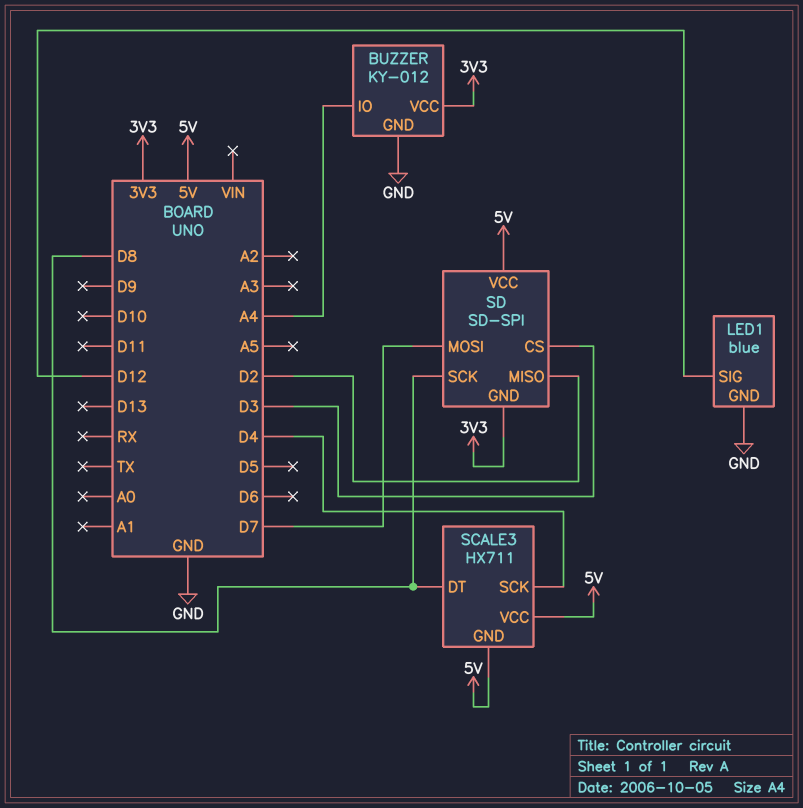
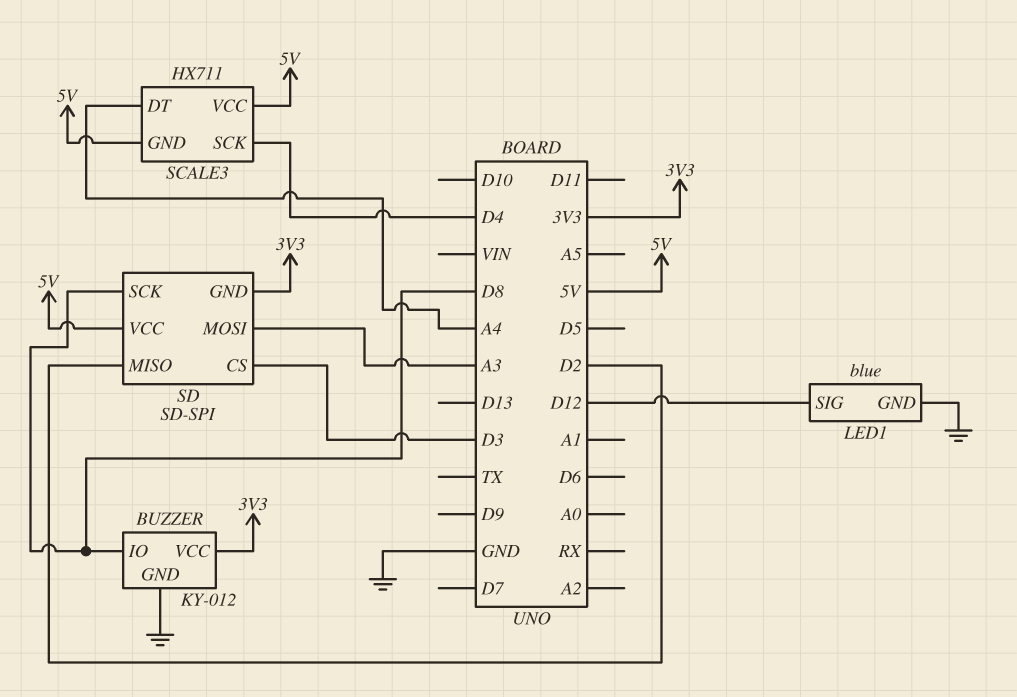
BUZZER pin IO: A4 -> D8
SCALE3 pin DT: D8 -> A4
SD pin MOSI: D7 -> A3

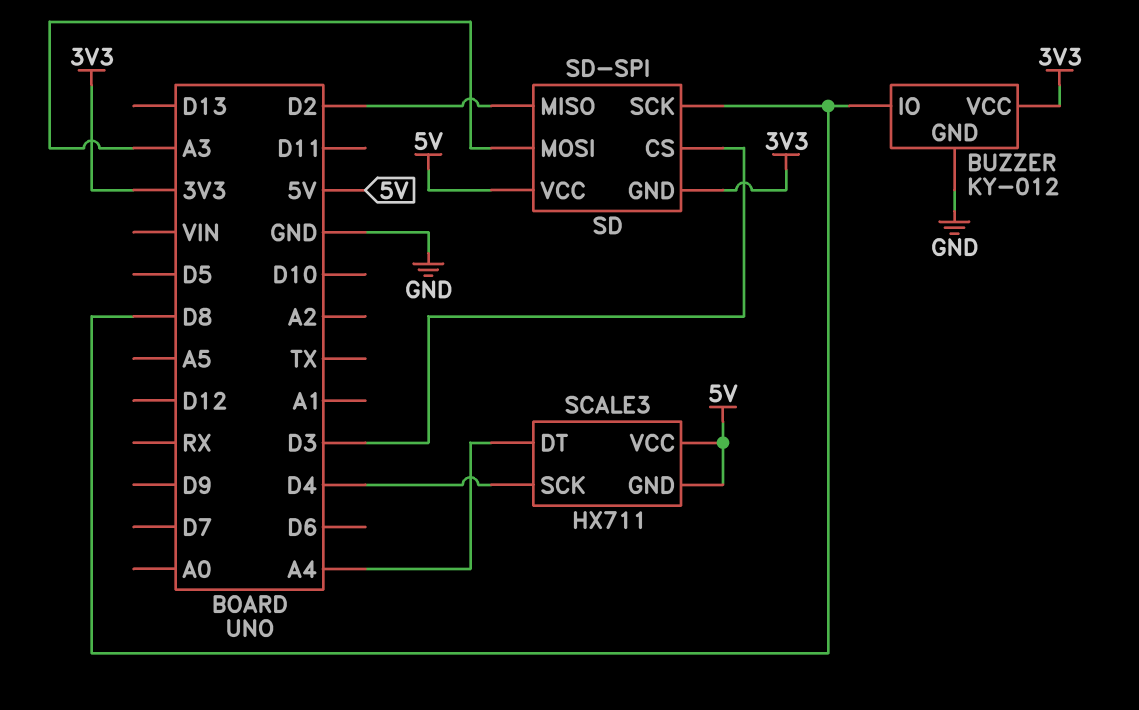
LED1: blue -> none
LED1 pin GND: GND -> none
LED1 pin SIG: D12 -> none

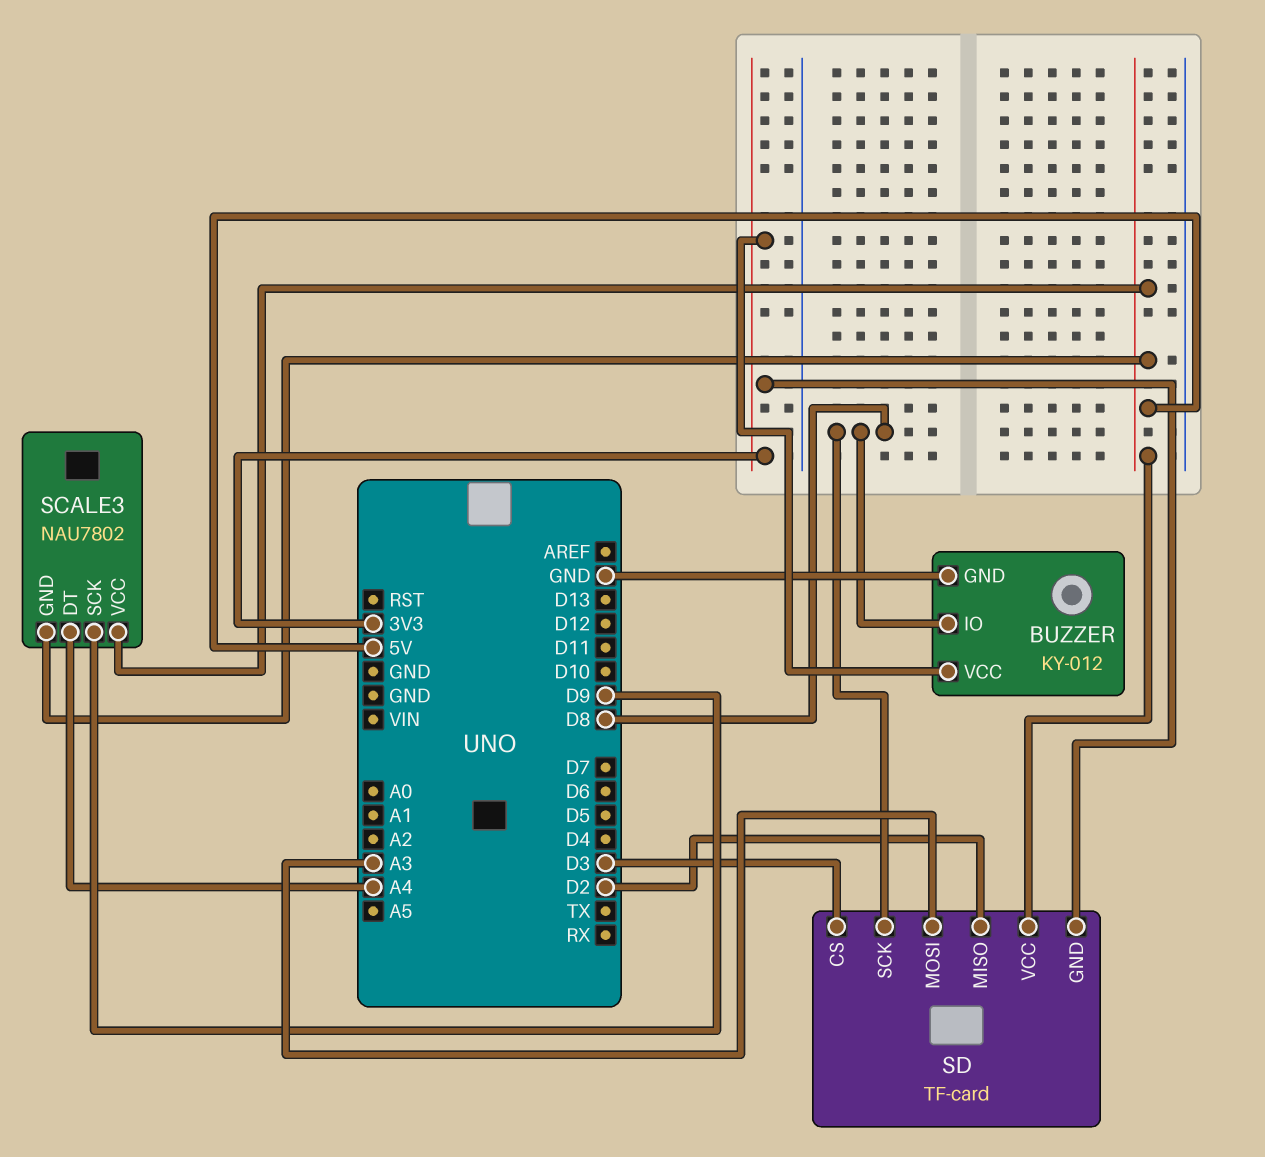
SCALE3: HX711 -> NAU7802
SCALE3 pin SCK: D4 -> D9
SD: SD-SPI -> TF-card

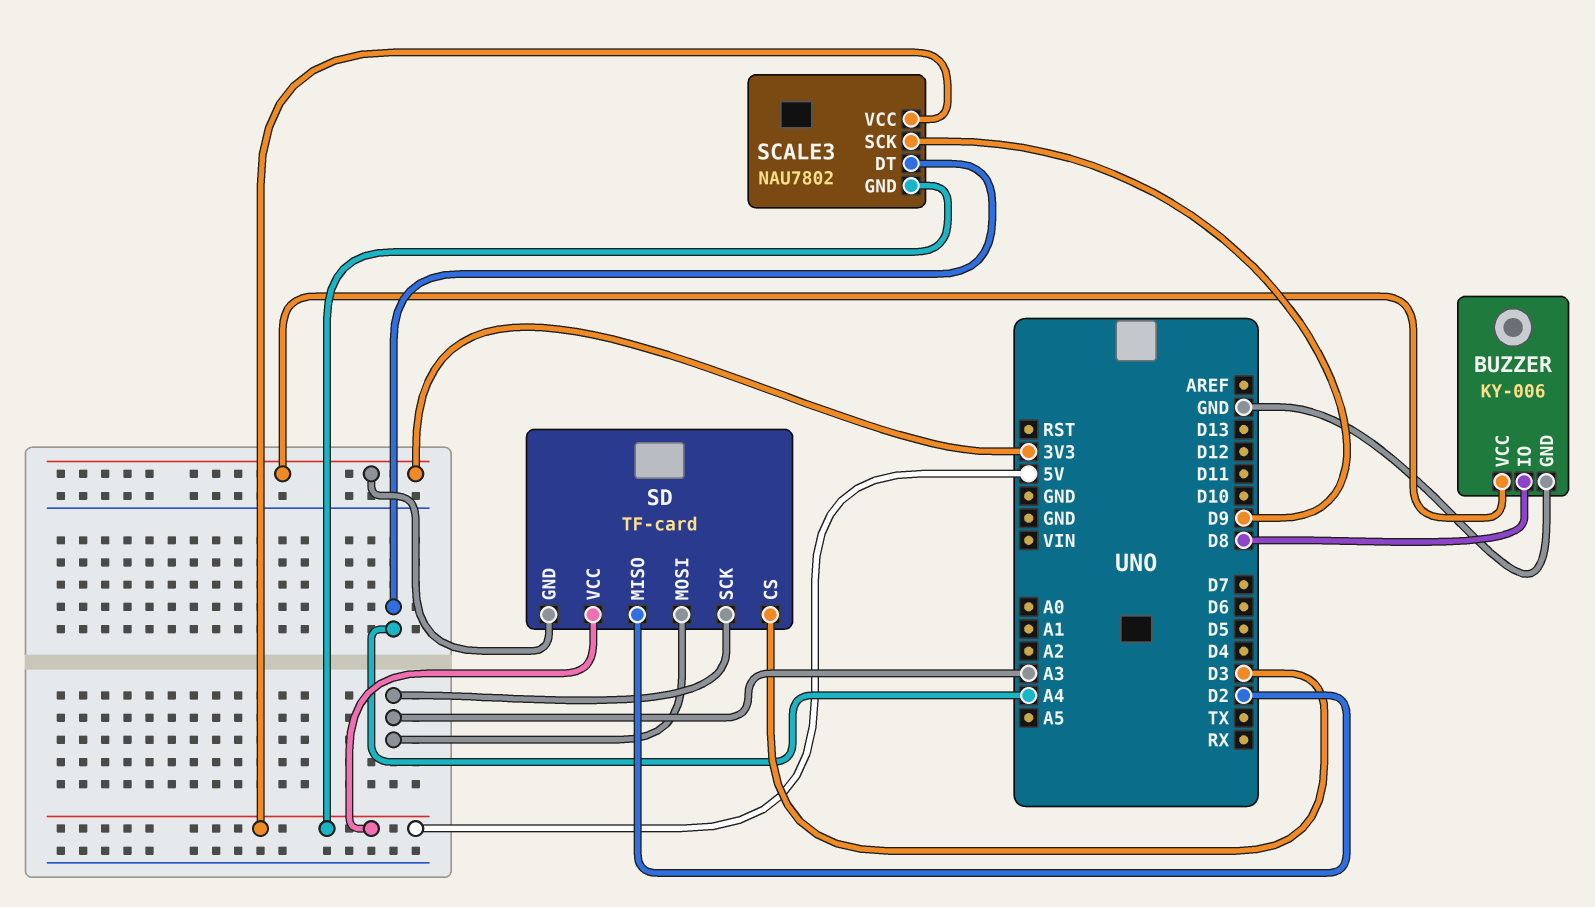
BUZZER: KY-012 -> KY-006
SD pin SCK: D8 -> A3

